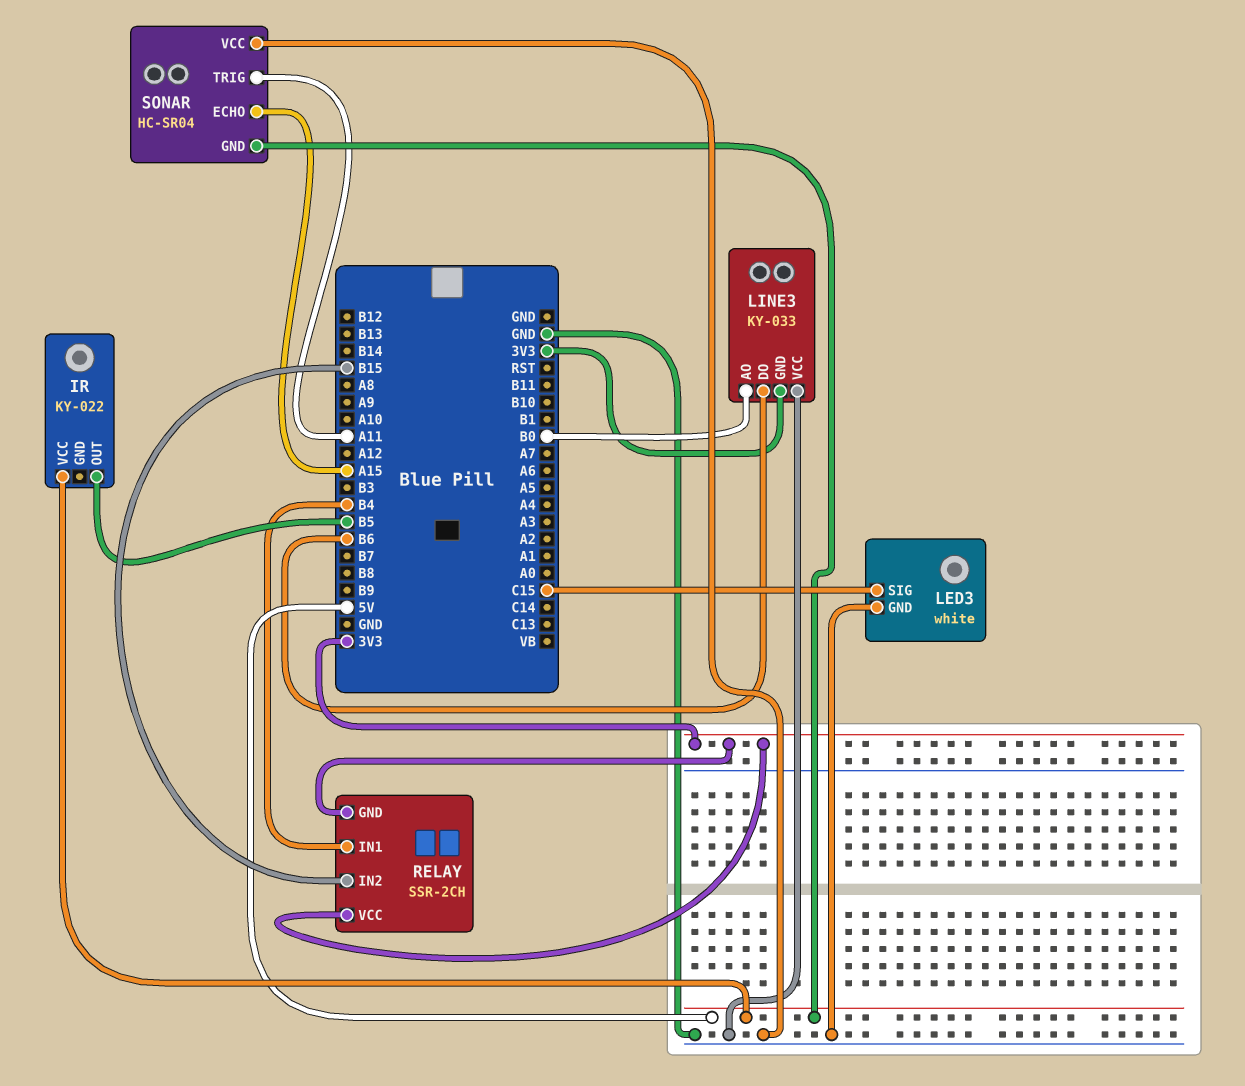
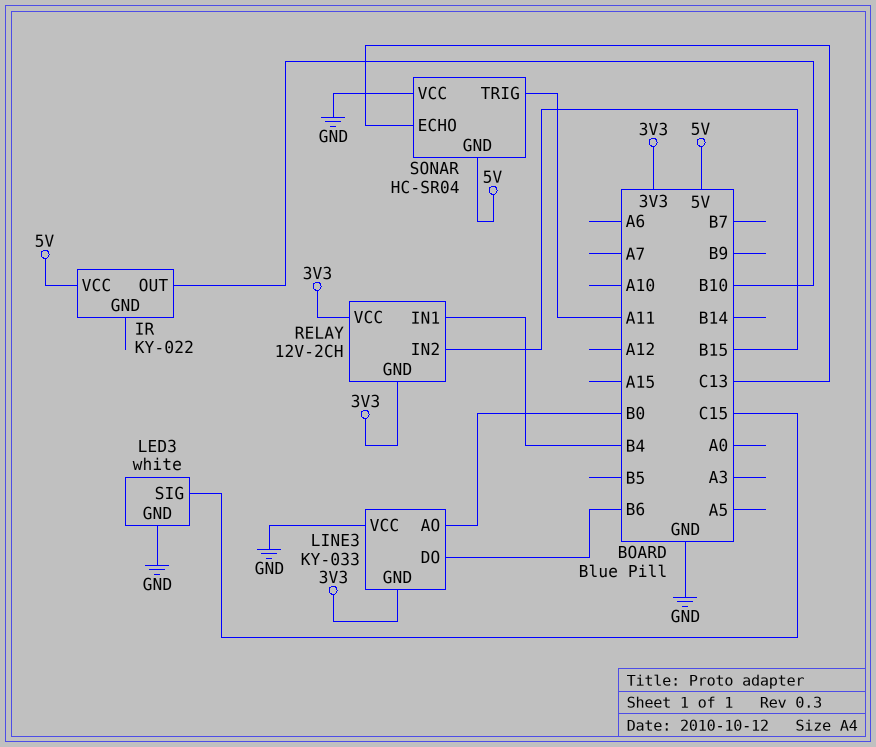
IR pin OUT: B5 -> B10
RELAY: SSR-2CH -> 12V-2CH
SONAR pin ECHO: A15 -> C13

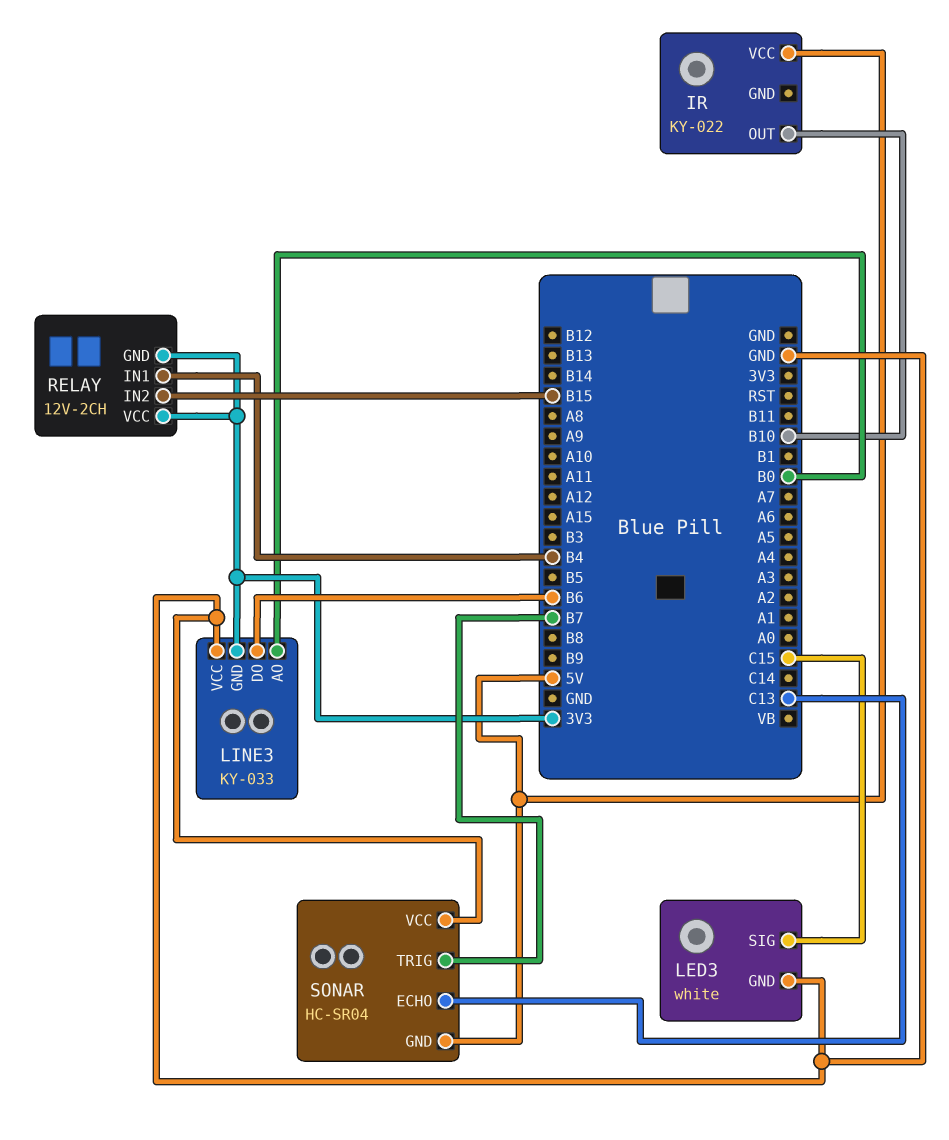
SONAR pin TRIG: A11 -> B7

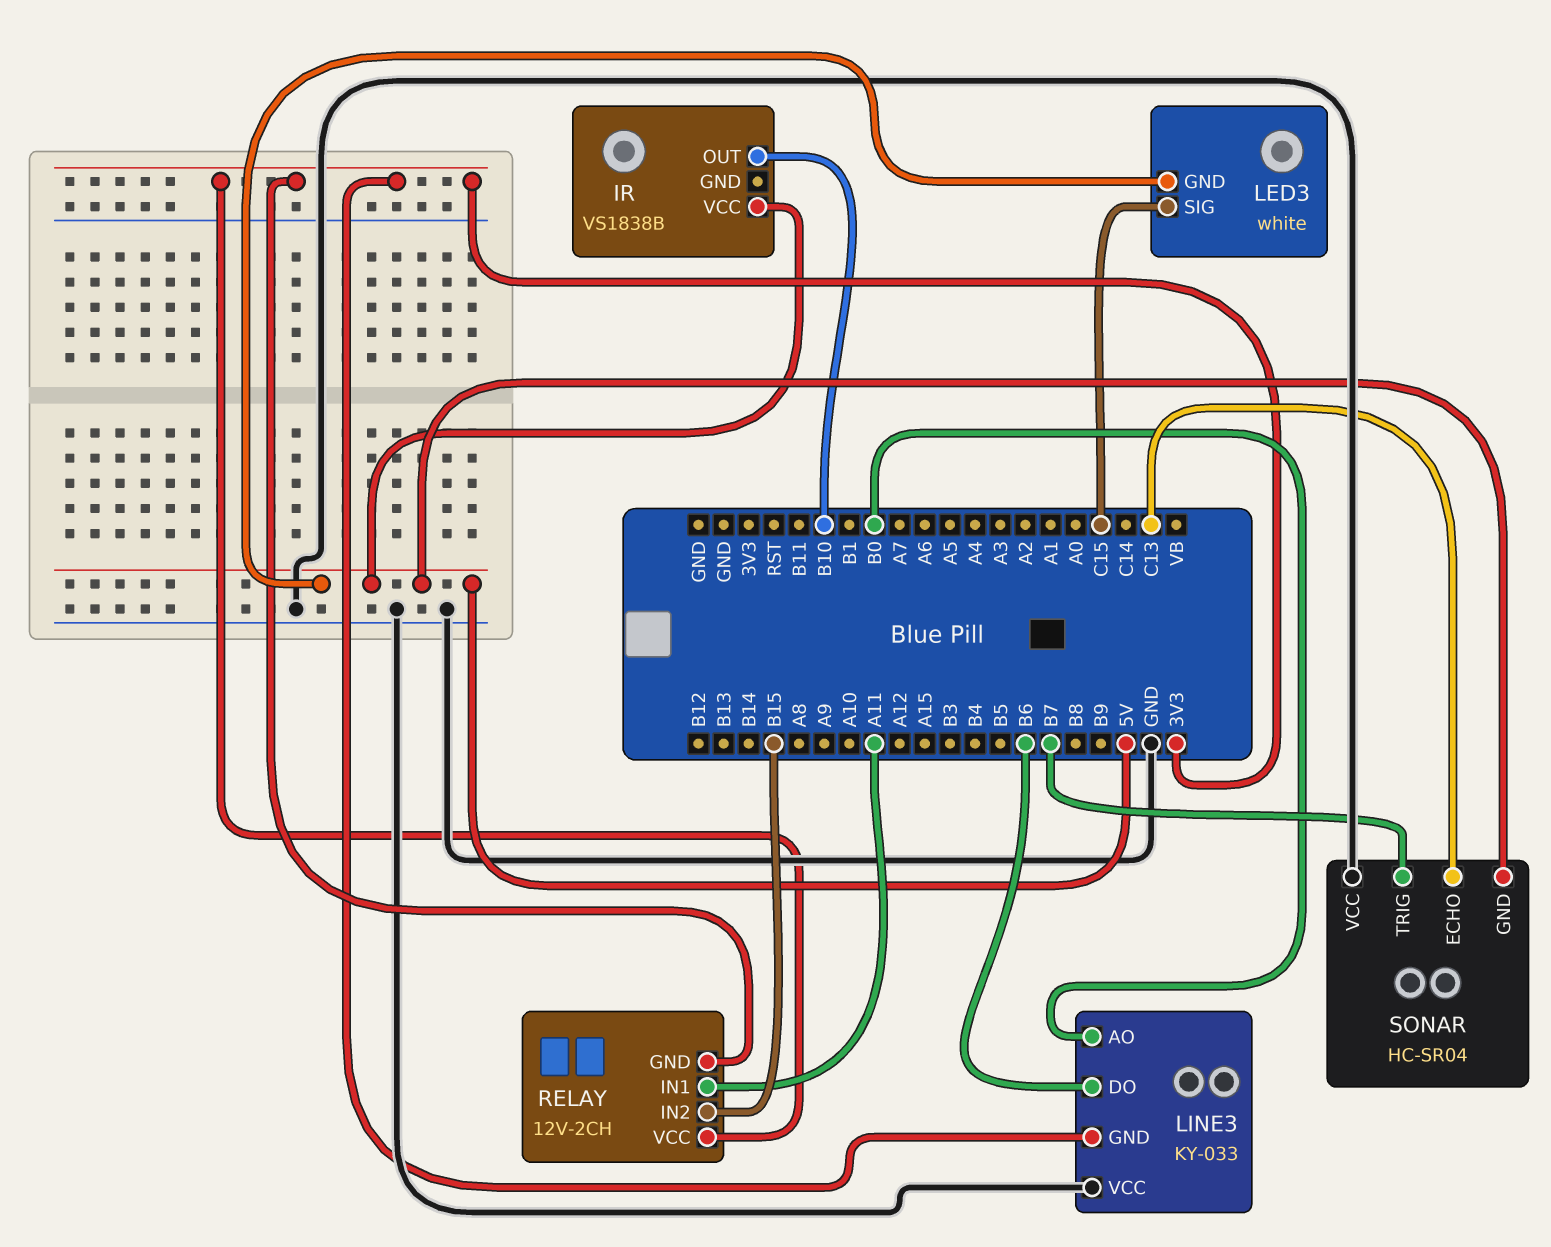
IR: KY-022 -> VS1838B
LED3 pin GND: GND -> 5V
RELAY pin IN1: B4 -> A11

